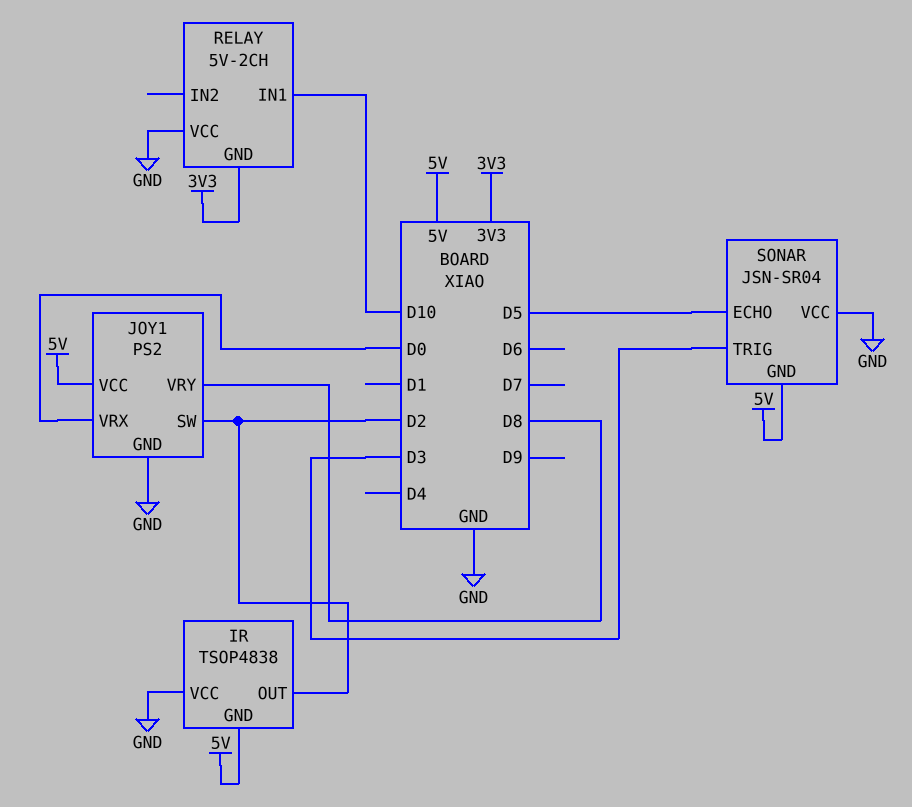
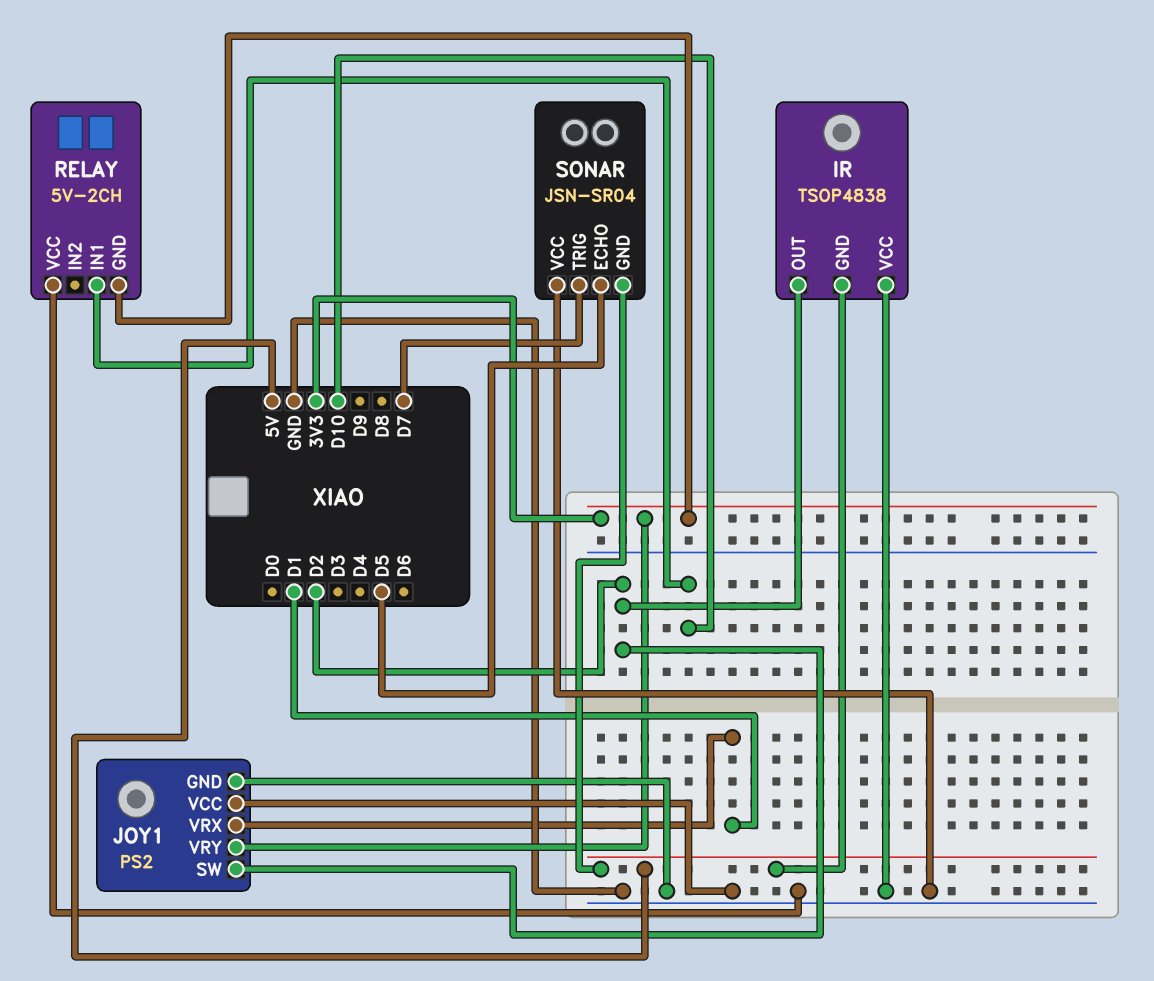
JOY1 pin VCC: 5V -> GND
JOY1 pin VRX: D0 -> D1
JOY1 pin VRY: D8 -> 3V3
SONAR pin TRIG: D3 -> D7

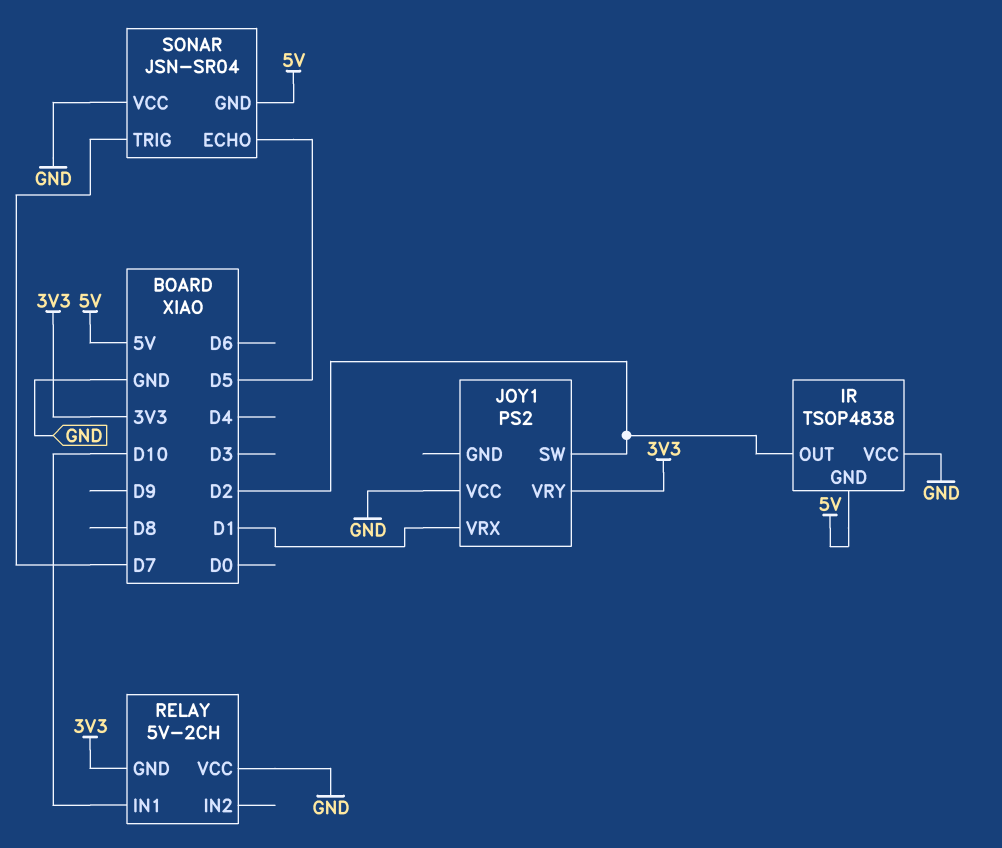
JOY1 pin GND: GND -> none

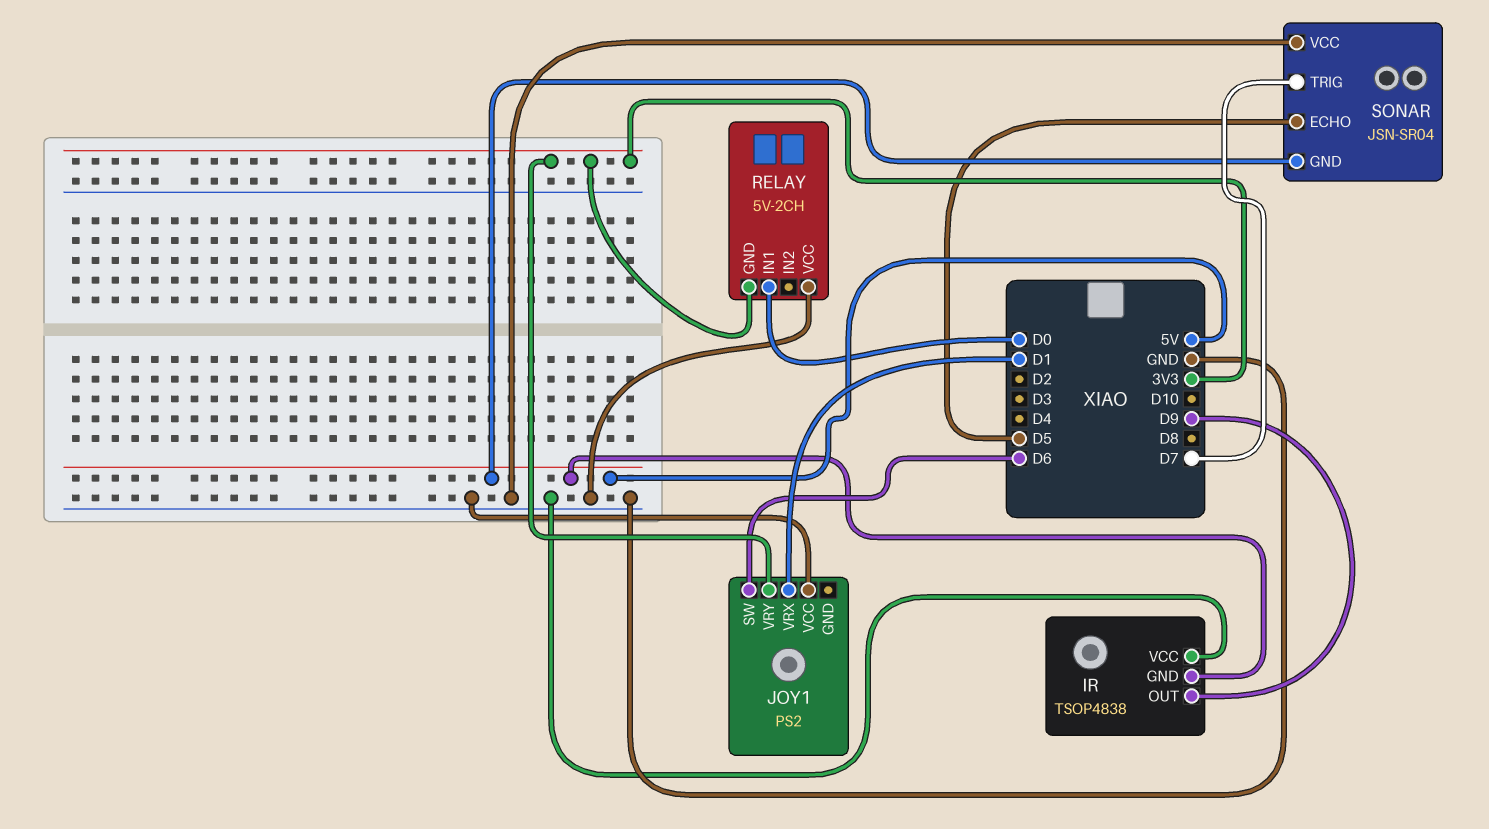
IR pin OUT: D2 -> D9
JOY1 pin SW: D2 -> D6
RELAY pin IN1: D10 -> D0

